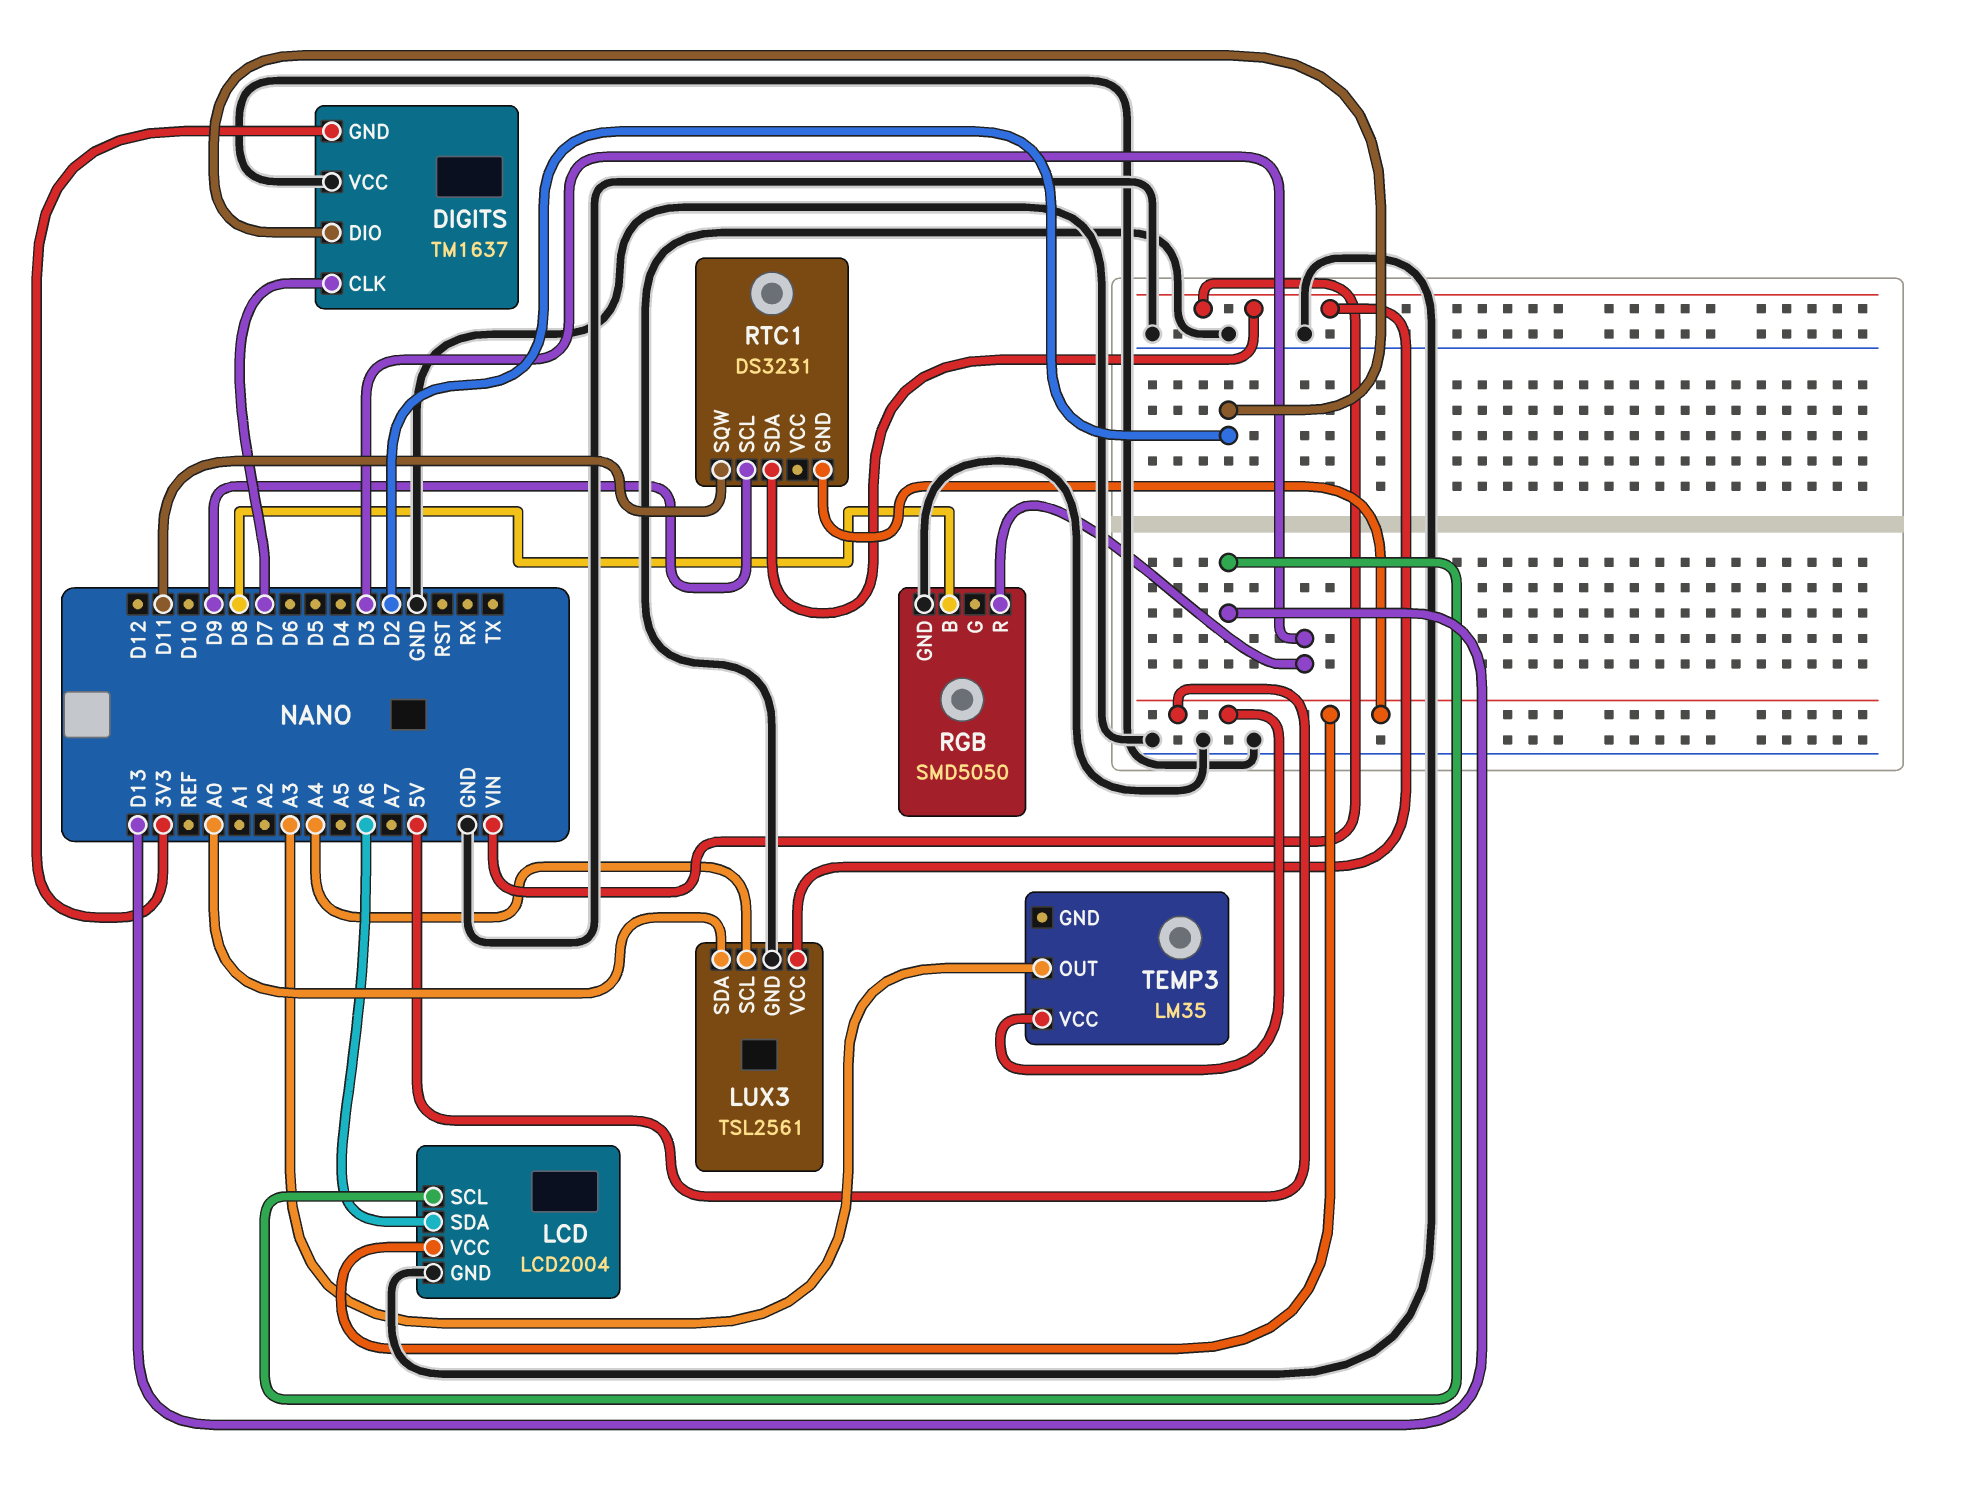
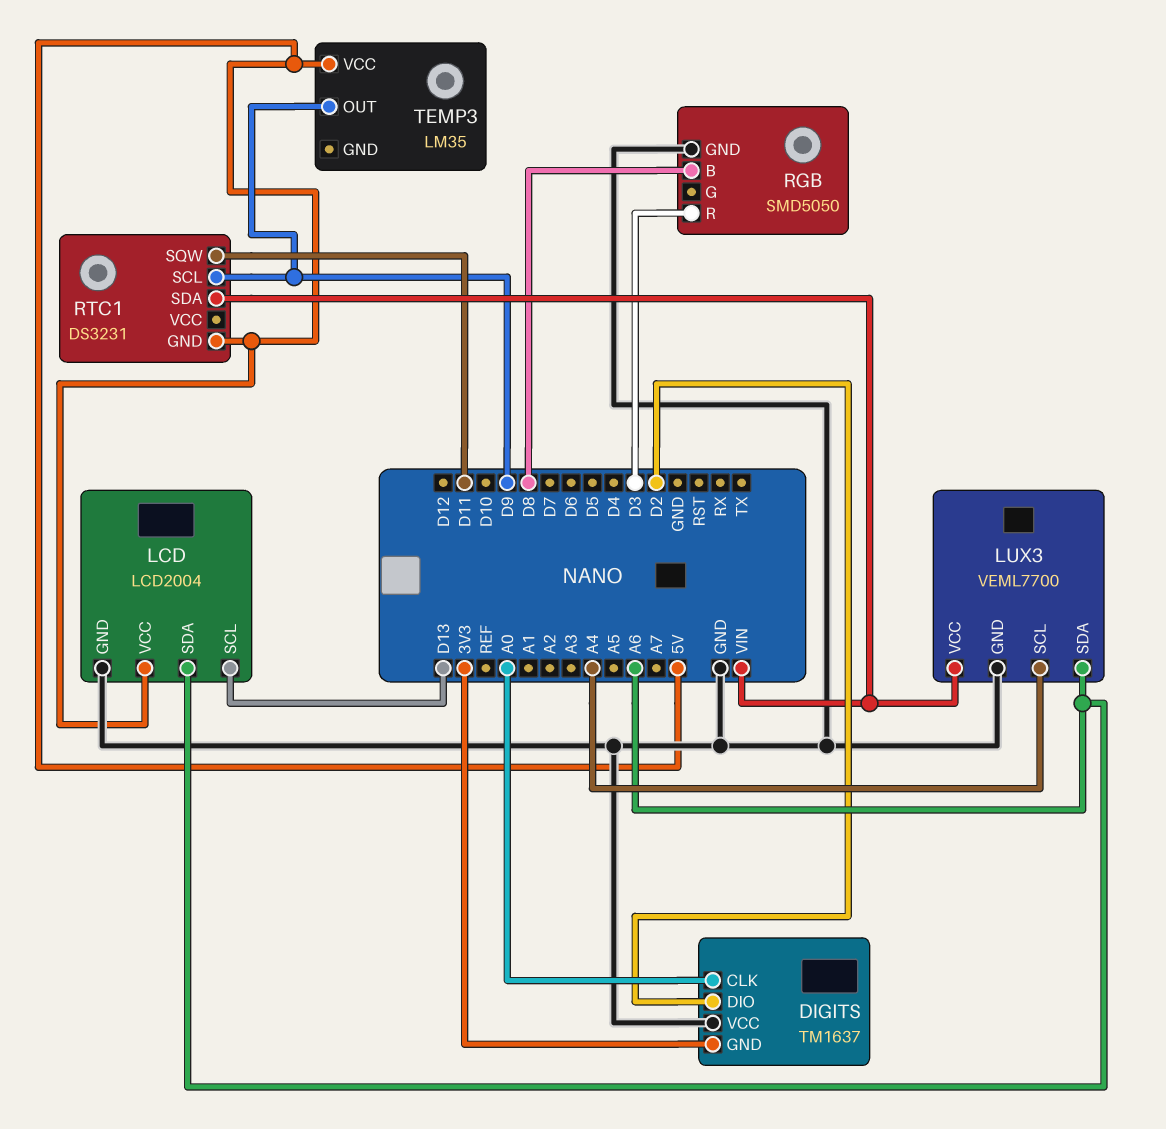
DIGITS pin CLK: D7 -> A0
LUX3: TSL2561 -> VEML7700
LUX3 pin SDA: A0 -> A6
TEMP3 pin OUT: A3 -> D9

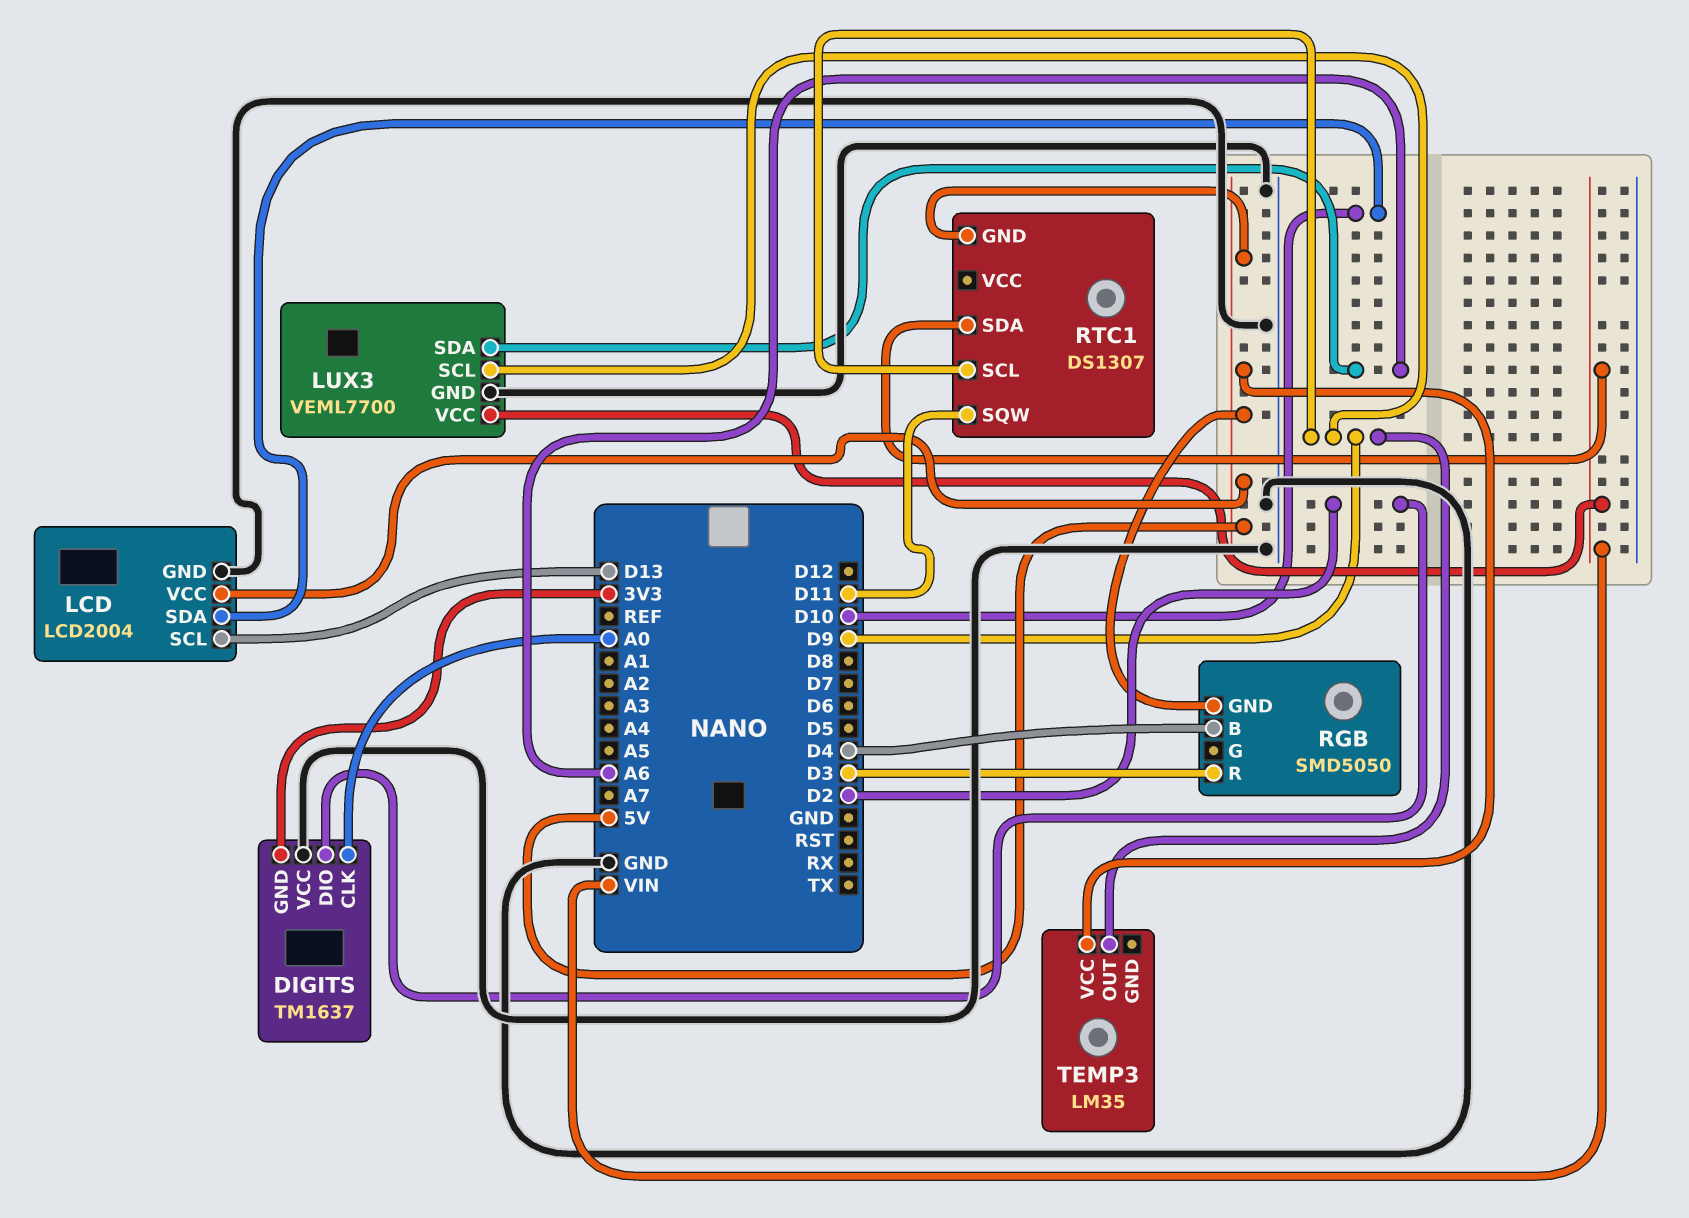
LCD pin SDA: A6 -> D10
LUX3 pin SCL: A4 -> D9
RGB pin B: D8 -> D4
RGB pin GND: GND -> 5V
RTC1: DS3231 -> DS1307

